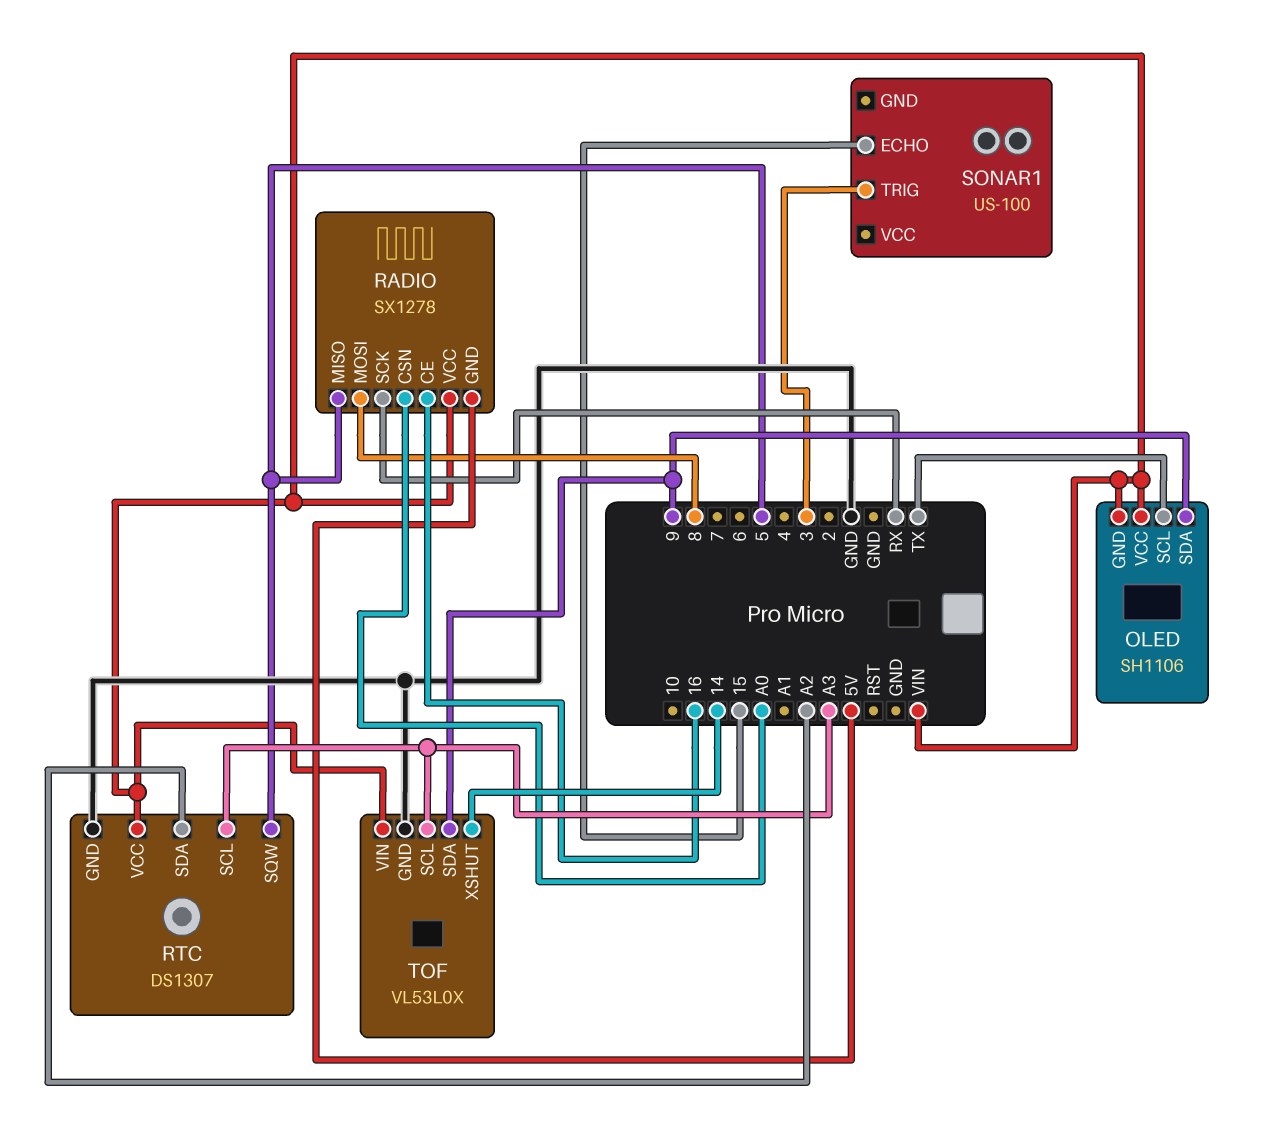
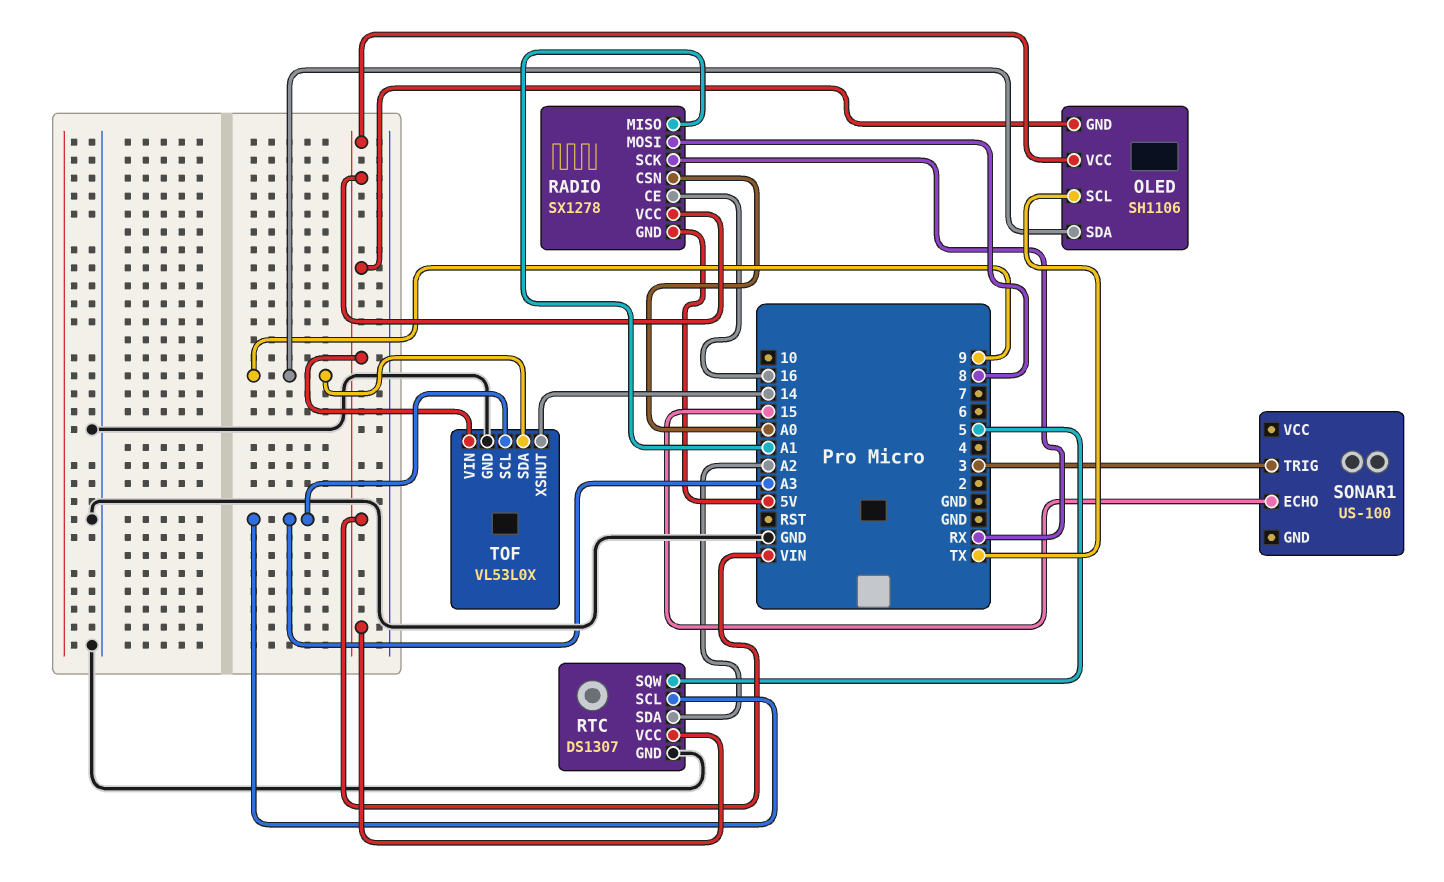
RADIO pin MISO: 5 -> A1

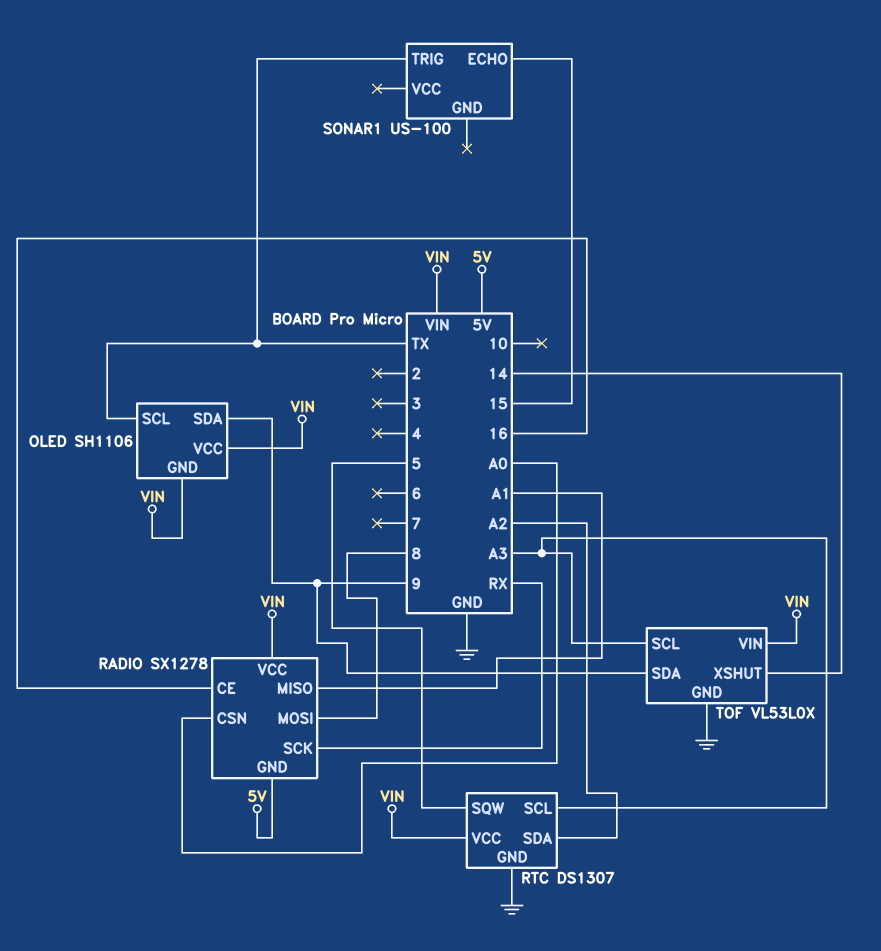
SONAR1 pin TRIG: 3 -> TX

